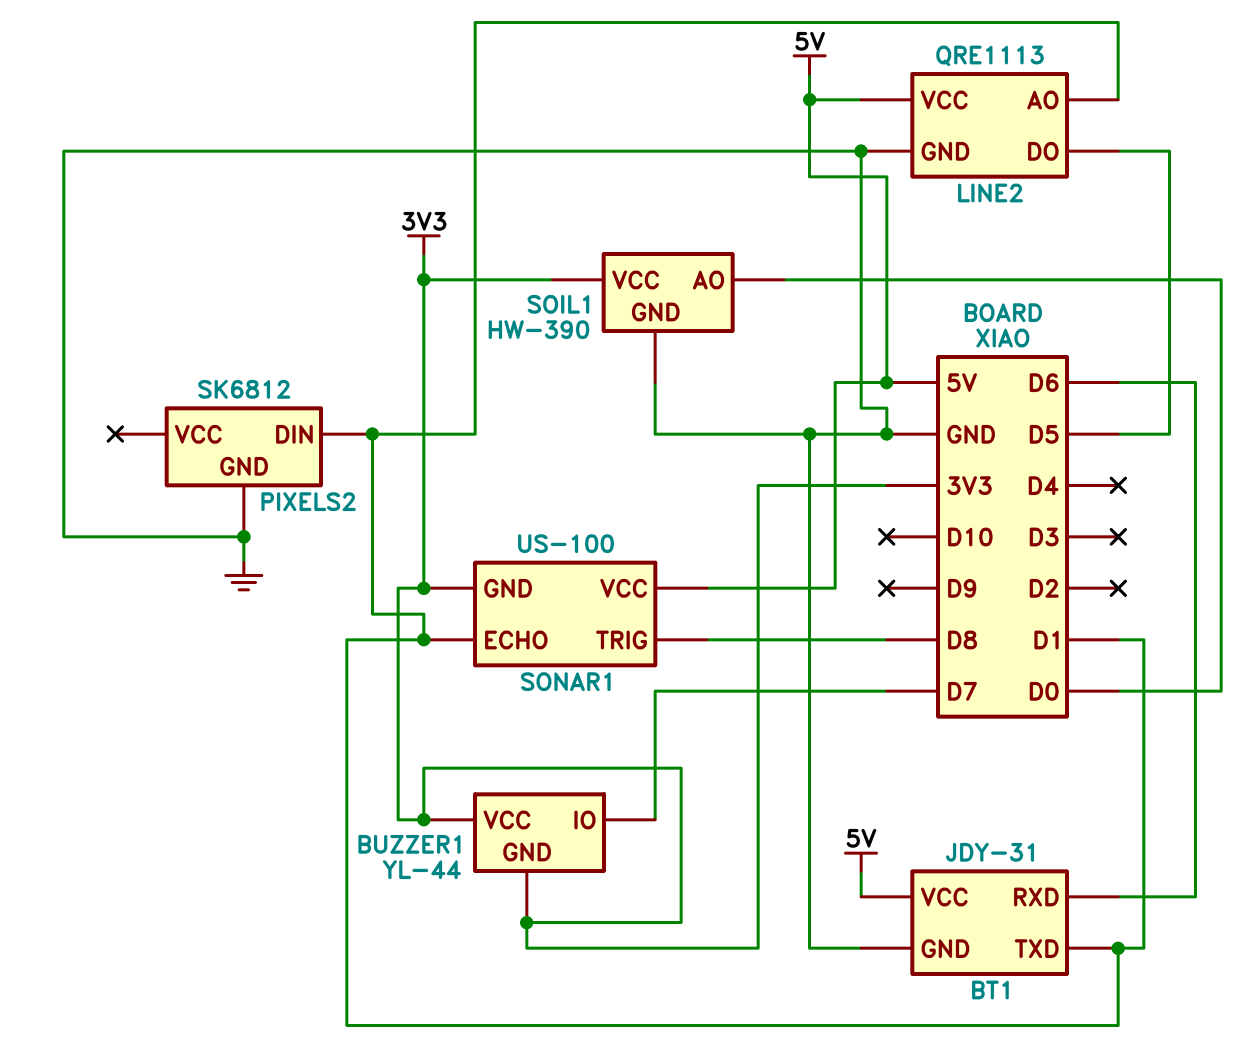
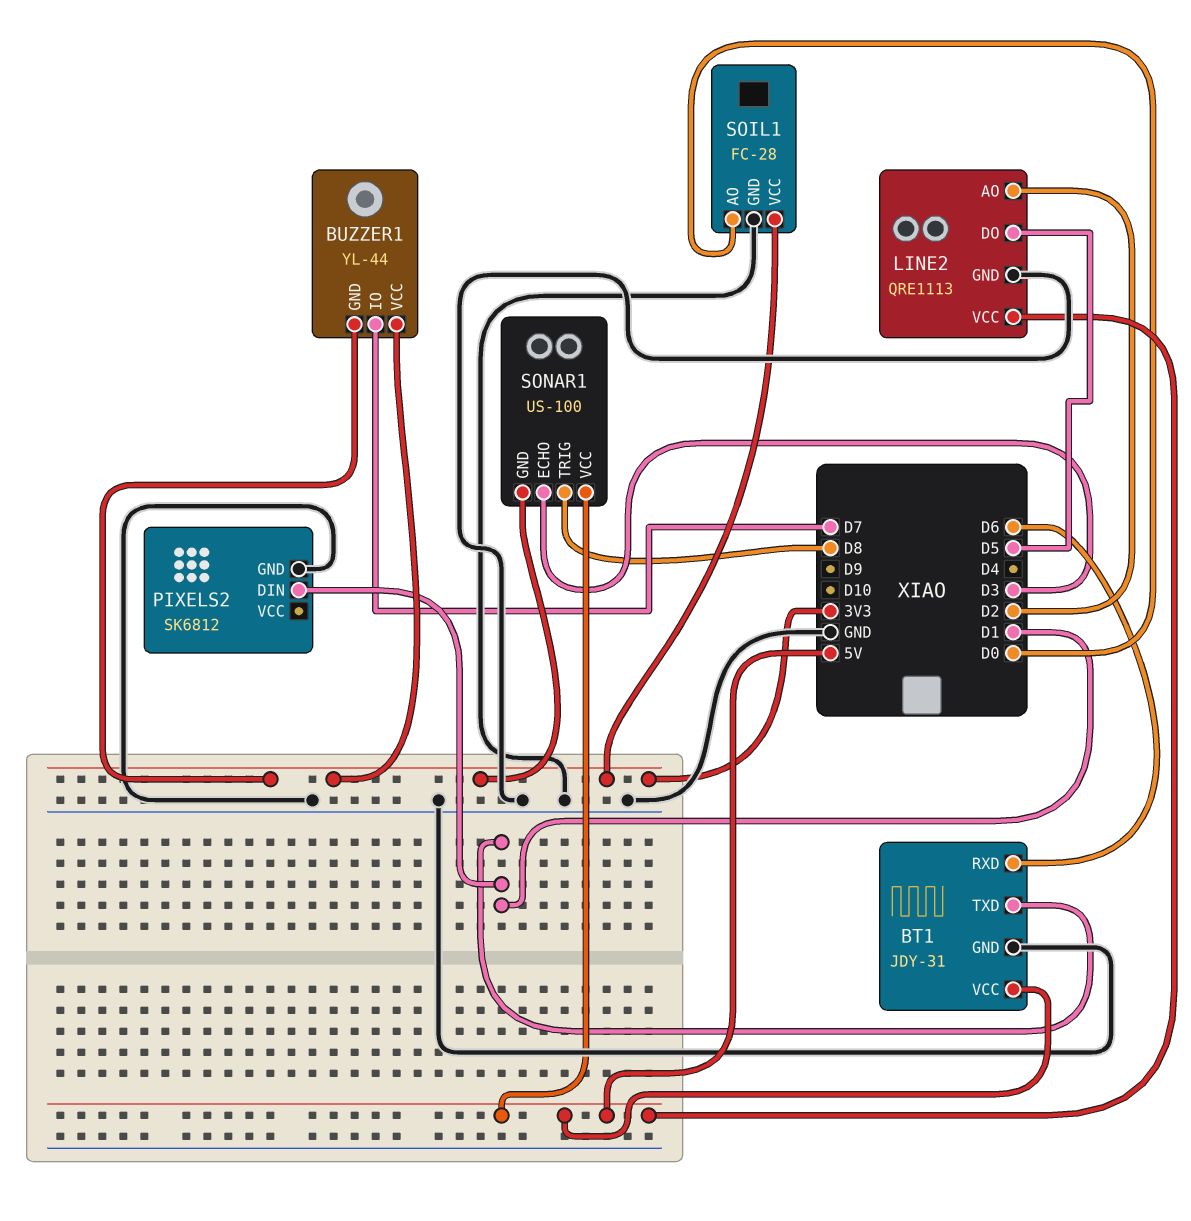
LINE2 pin AO: D1 -> D2
SOIL1: HW-390 -> FC-28
SONAR1 pin ECHO: D1 -> D3

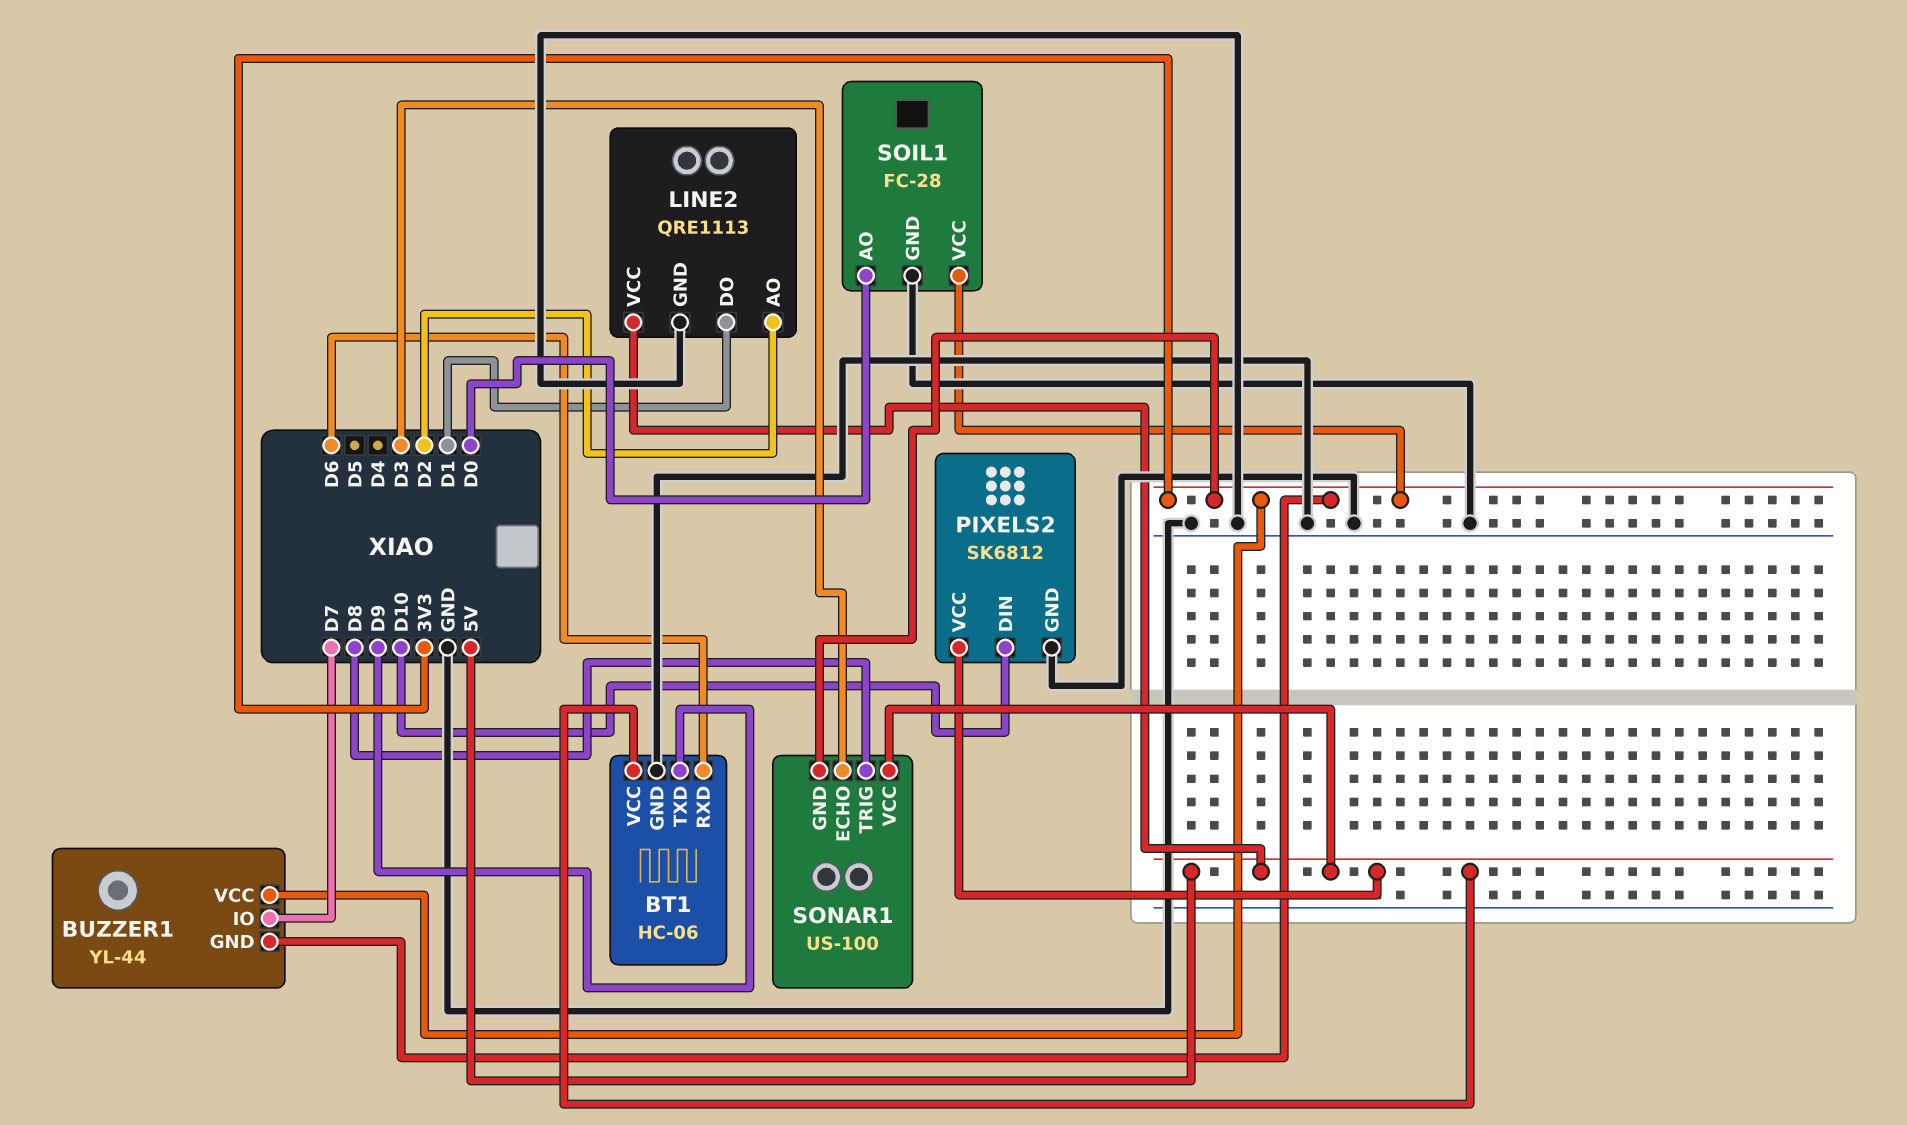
BT1: JDY-31 -> HC-06
BT1 pin TXD: D1 -> D9
LINE2 pin DO: D5 -> D1
PIXELS2 pin DIN: D1 -> D10
PIXELS2 pin VCC: none -> 5V

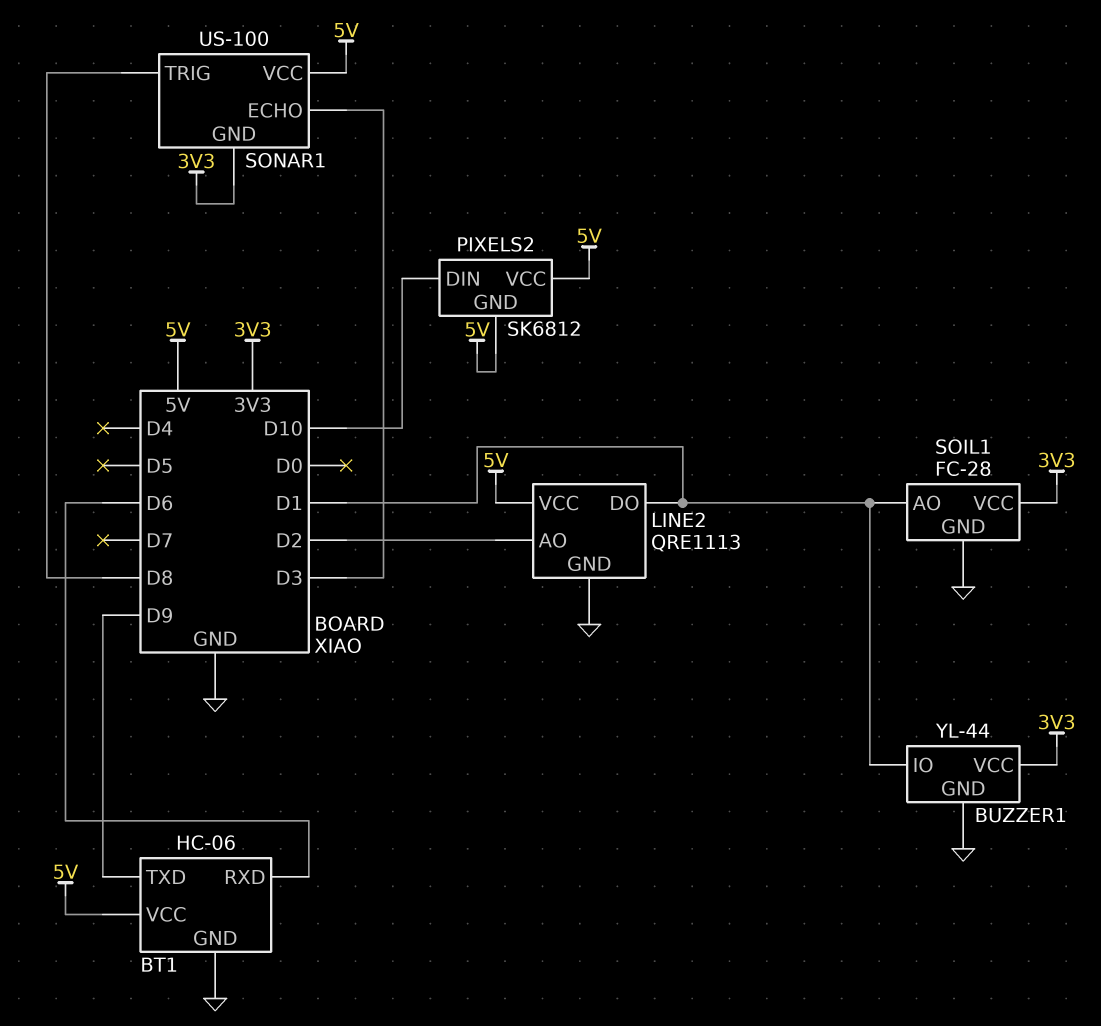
BUZZER1 pin GND: 3V3 -> GND
BUZZER1 pin IO: D7 -> D1
PIXELS2 pin GND: GND -> 5V
SOIL1 pin AO: D0 -> D1

